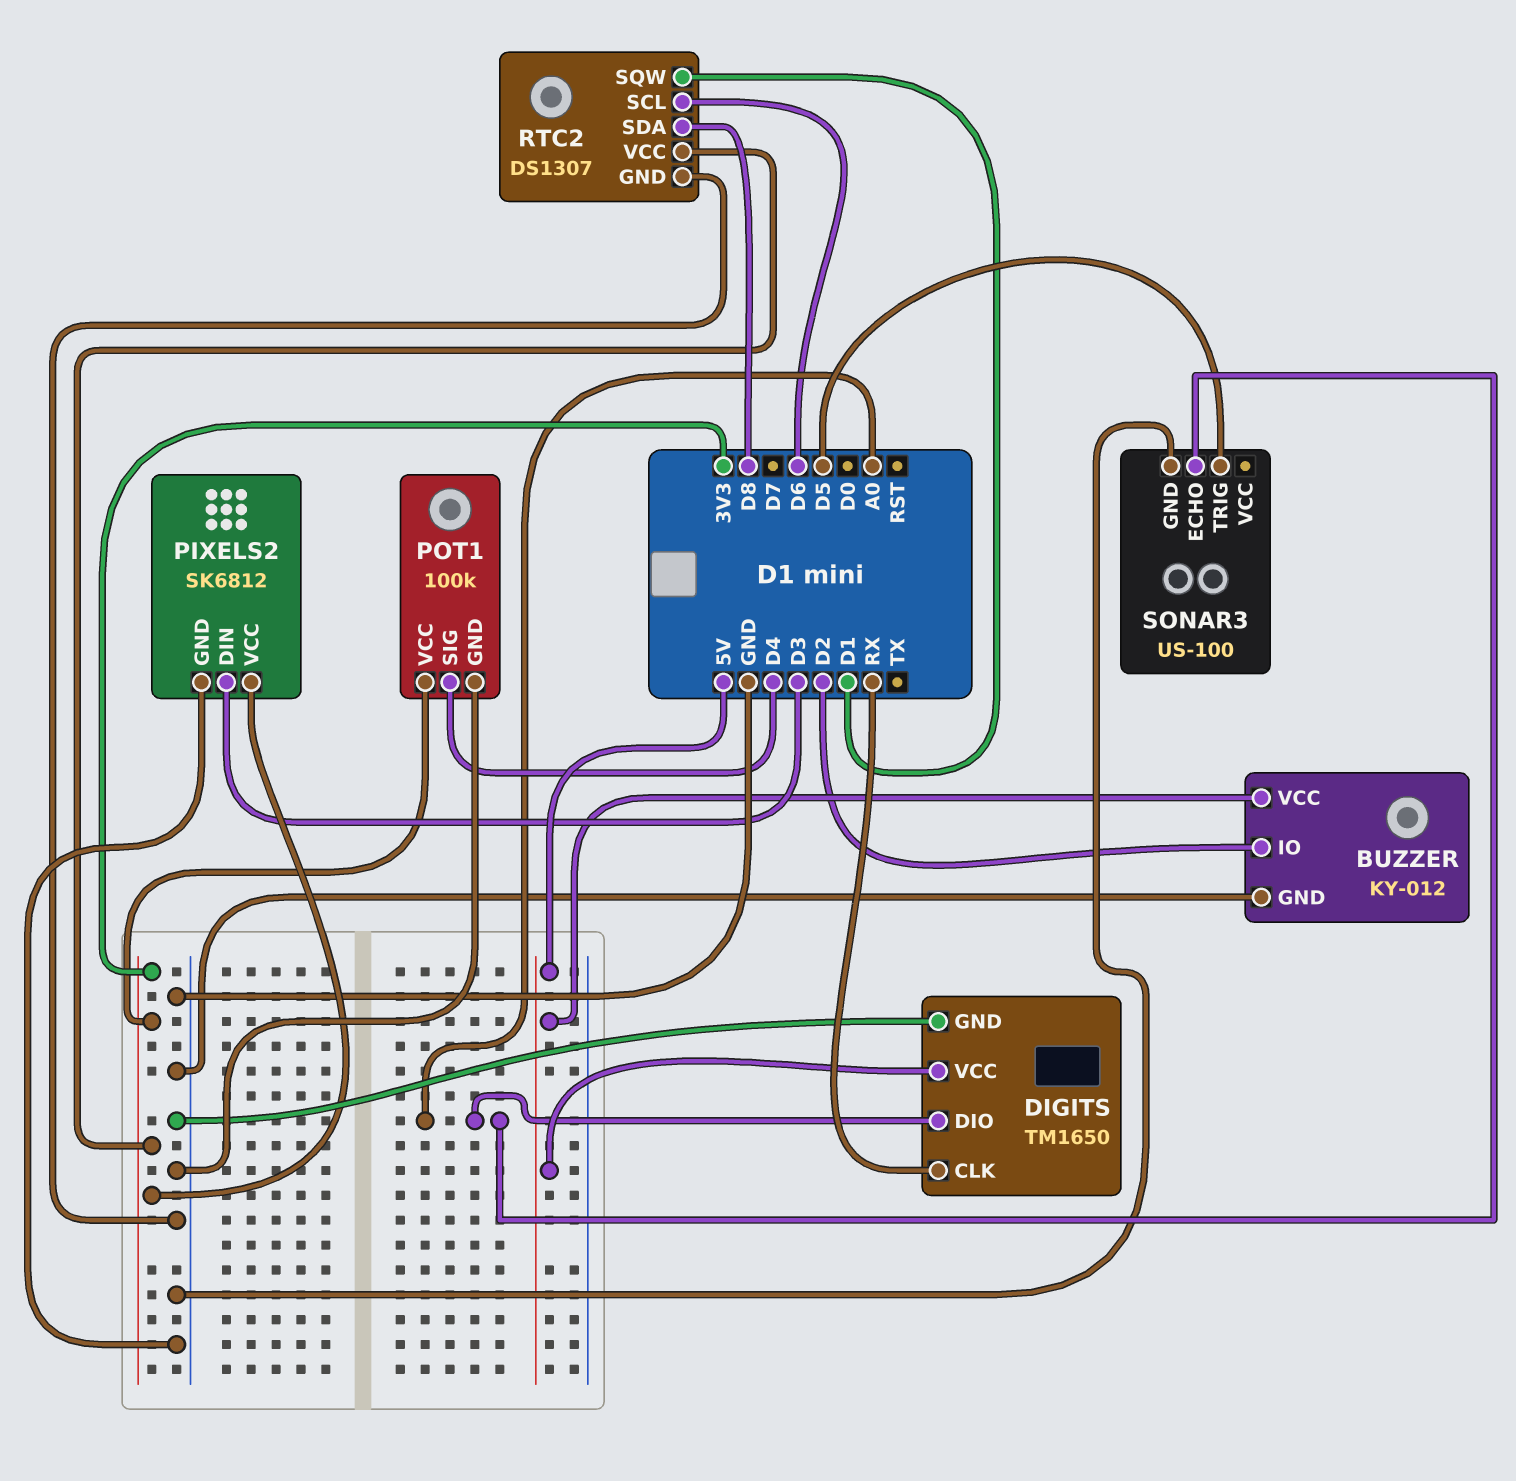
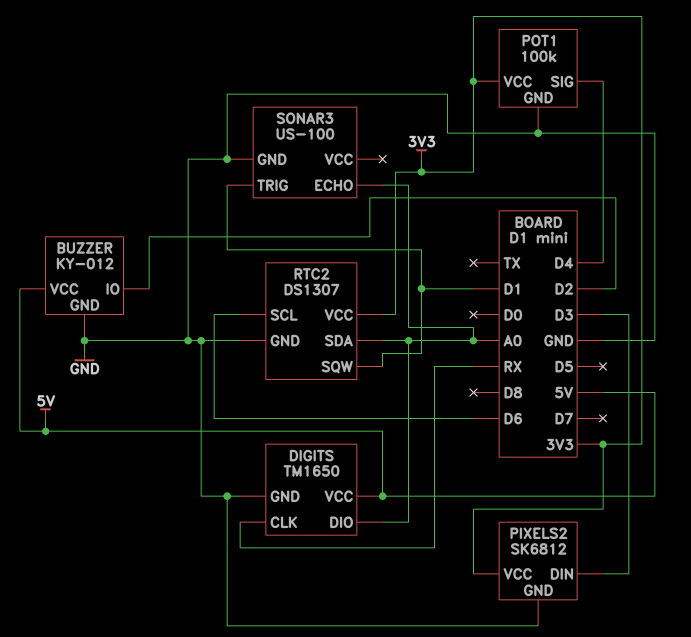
RTC2 pin SDA: D8 -> A0
SONAR3 pin TRIG: D5 -> D1

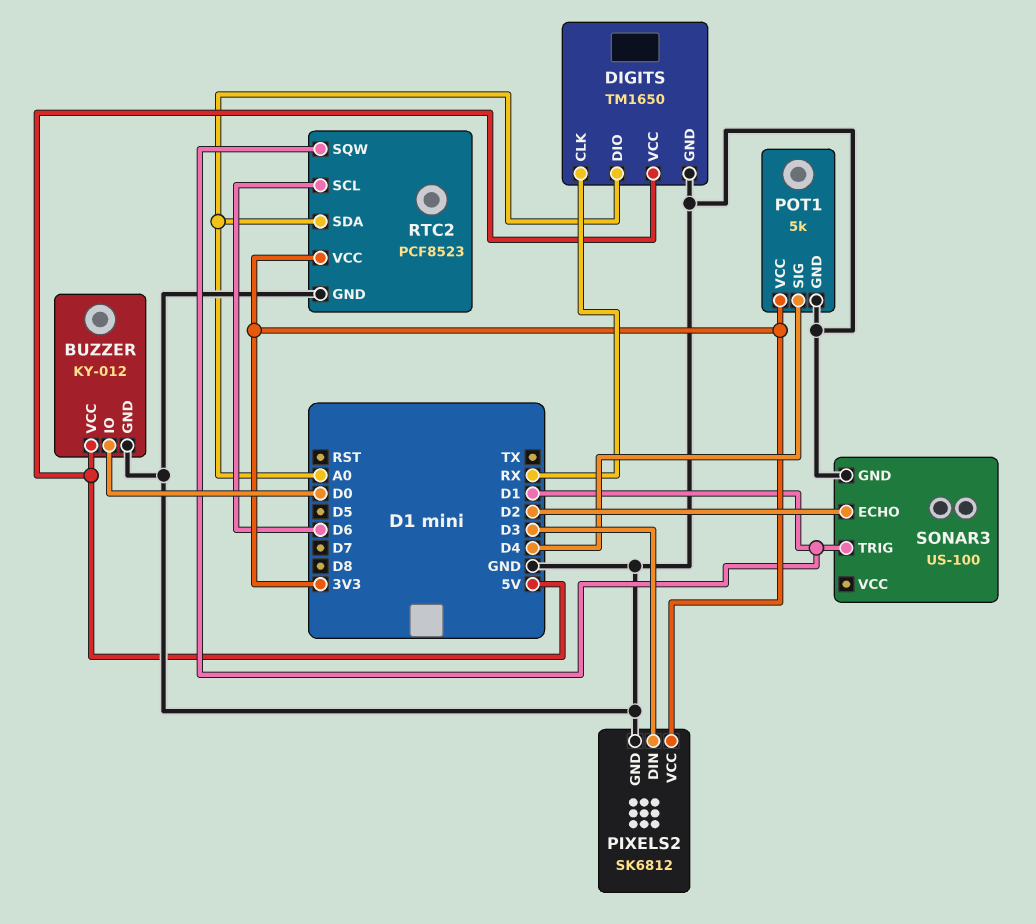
BUZZER pin IO: D2 -> D0
POT1: 100k -> 5k
RTC2: DS1307 -> PCF8523
SONAR3 pin ECHO: A0 -> D2

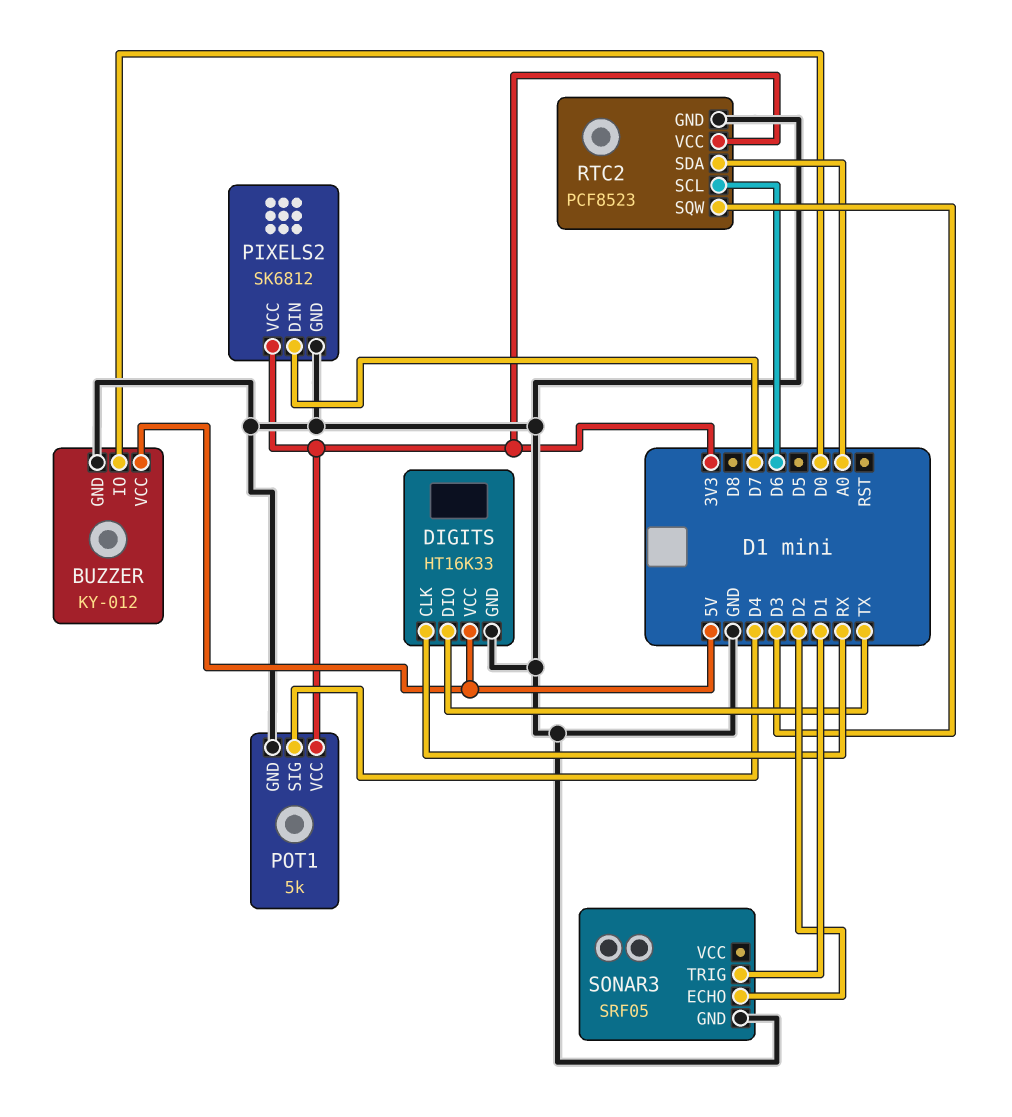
DIGITS: TM1650 -> HT16K33
DIGITS pin DIO: A0 -> TX
PIXELS2 pin DIN: D3 -> D7
RTC2 pin SQW: D1 -> D3
SONAR3: US-100 -> SRF05

